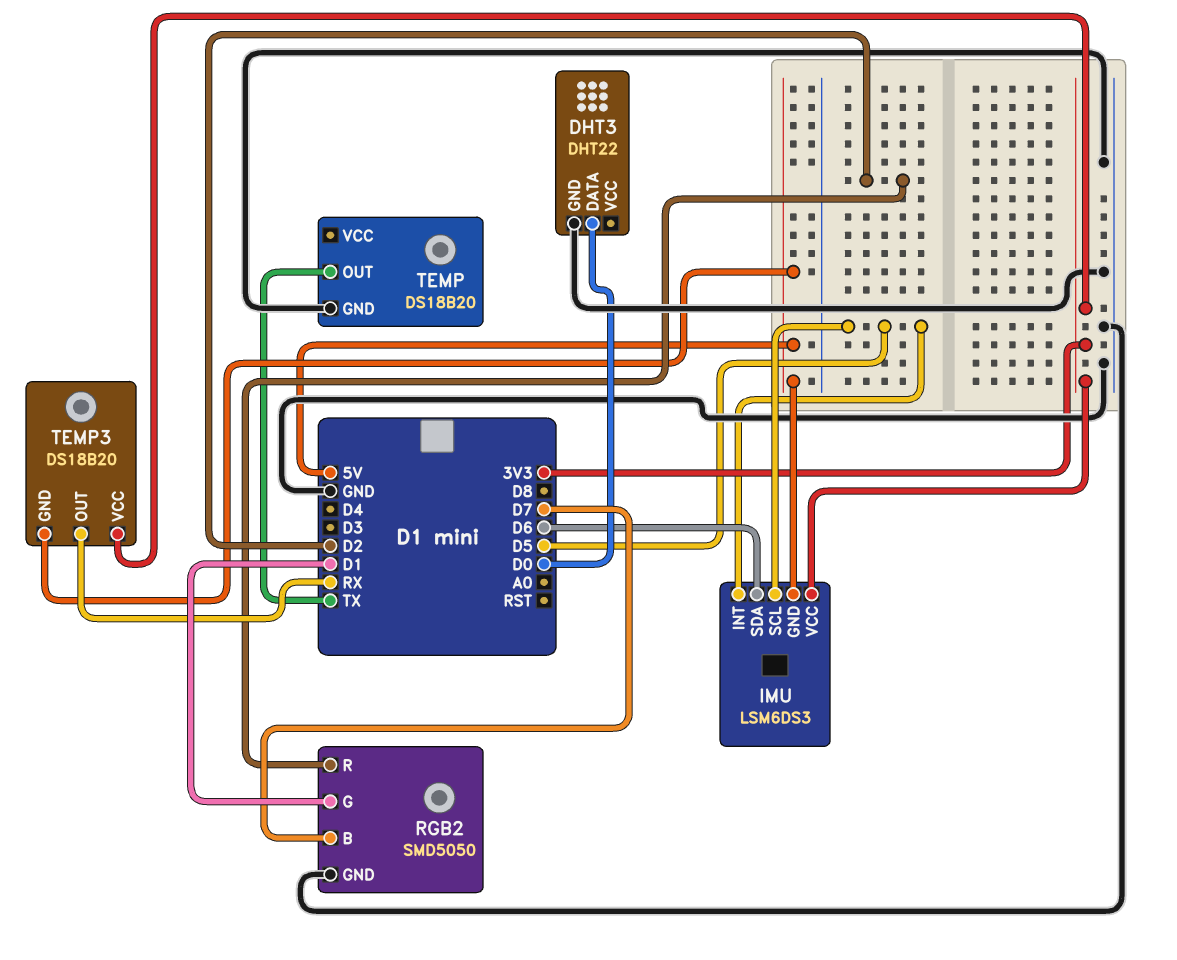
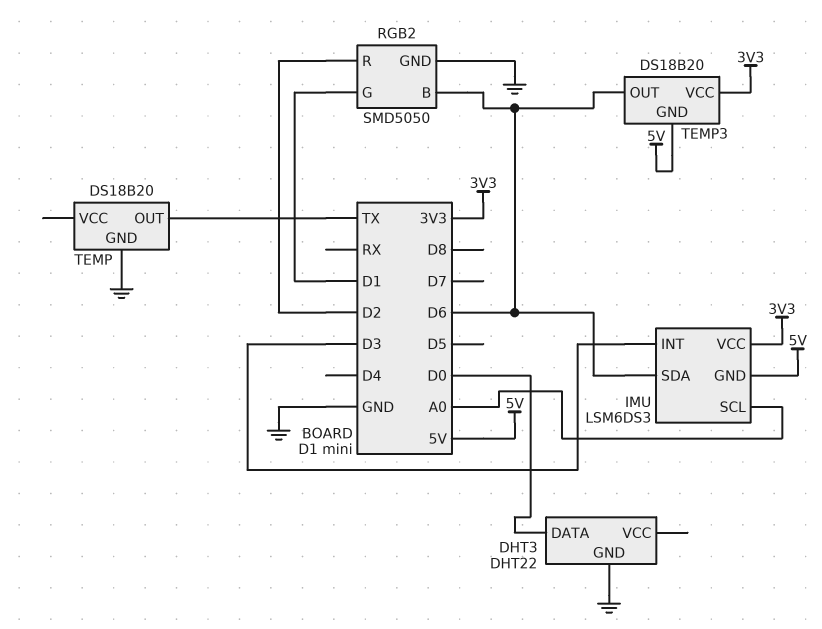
IMU pin INT: D5 -> D3
IMU pin SCL: D5 -> A0
RGB2 pin B: D7 -> D6
TEMP3 pin OUT: RX -> D6

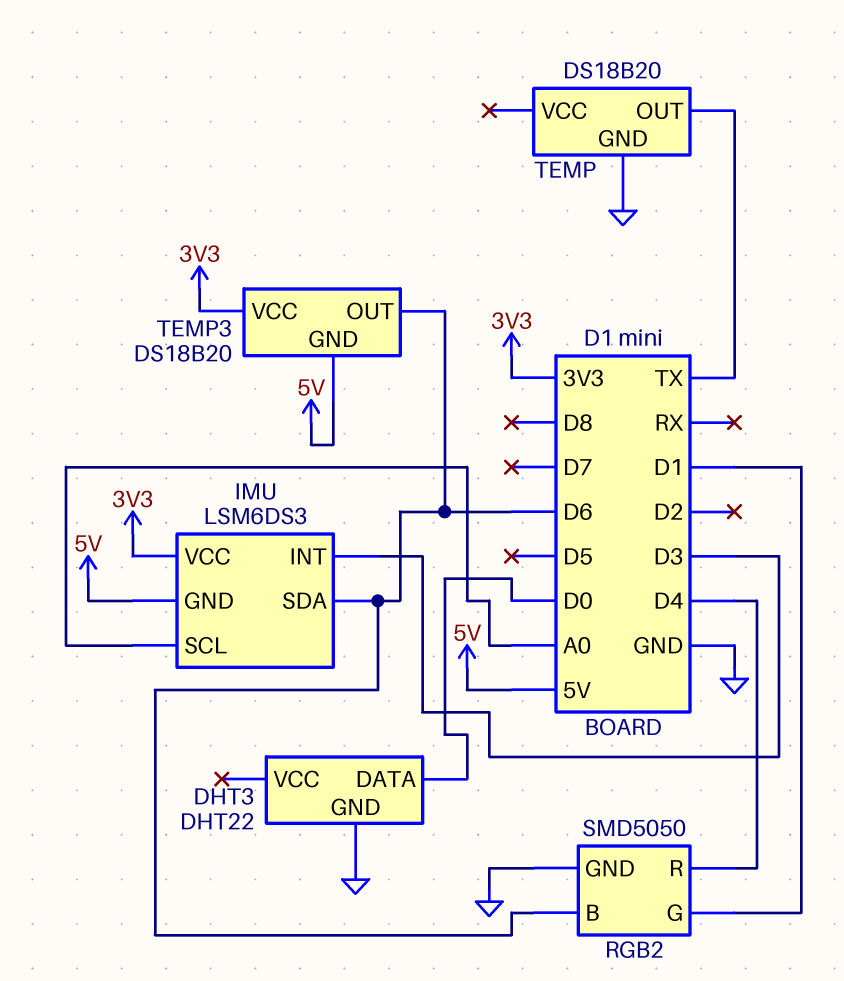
RGB2 pin R: D2 -> D4

